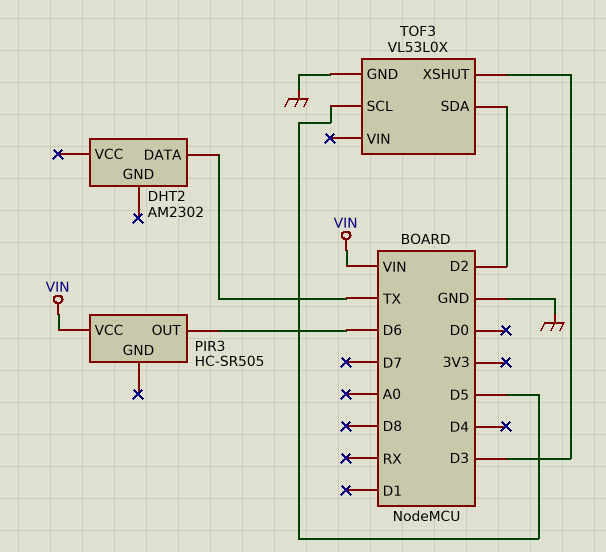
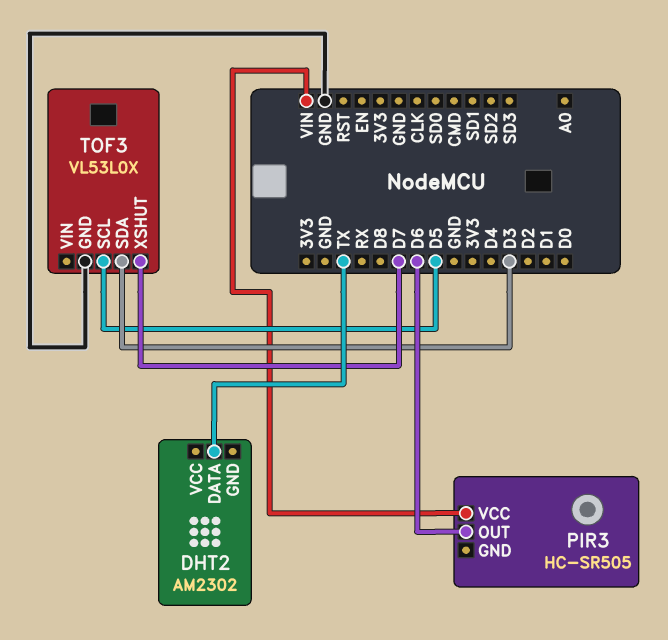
TOF3 pin SDA: D2 -> D3
TOF3 pin XSHUT: D3 -> D7

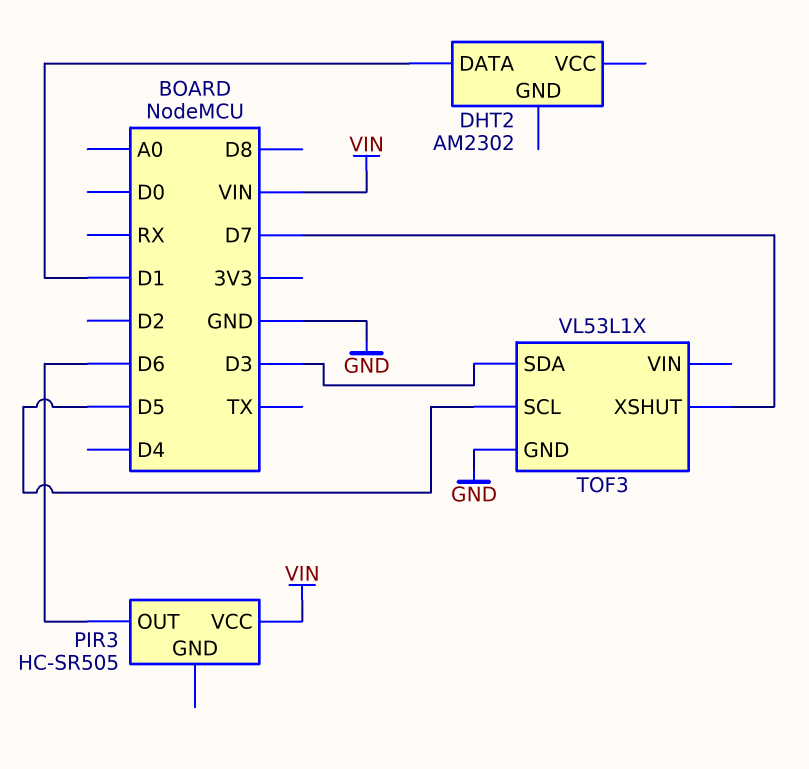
DHT2 pin DATA: TX -> D1
TOF3: VL53L0X -> VL53L1X

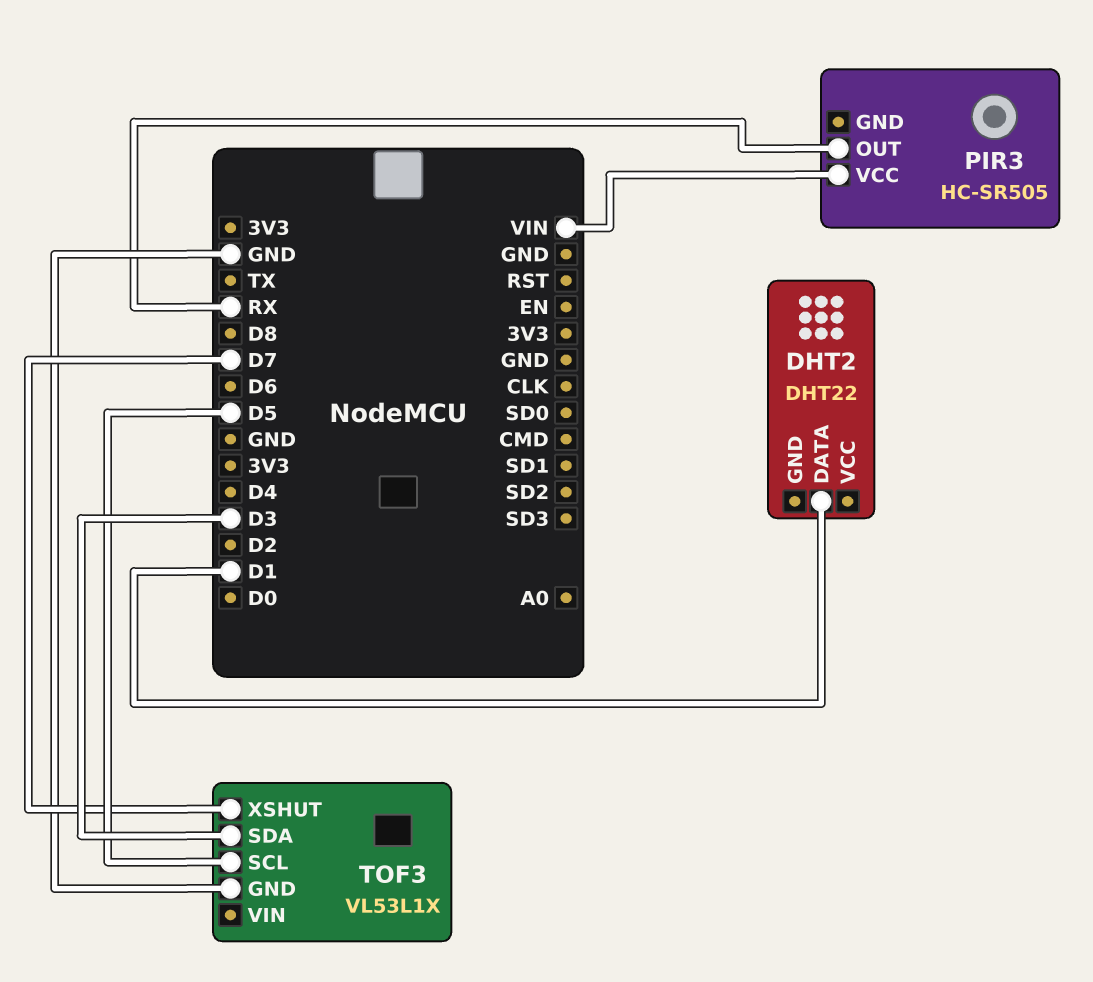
DHT2: AM2302 -> DHT22
PIR3 pin OUT: D6 -> RX

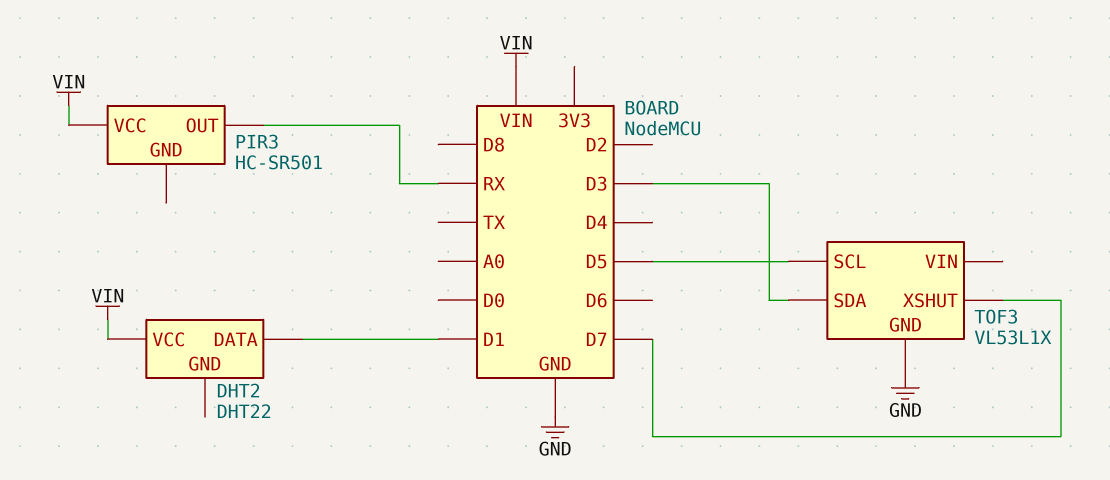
DHT2 pin VCC: none -> VIN
PIR3: HC-SR505 -> HC-SR501

